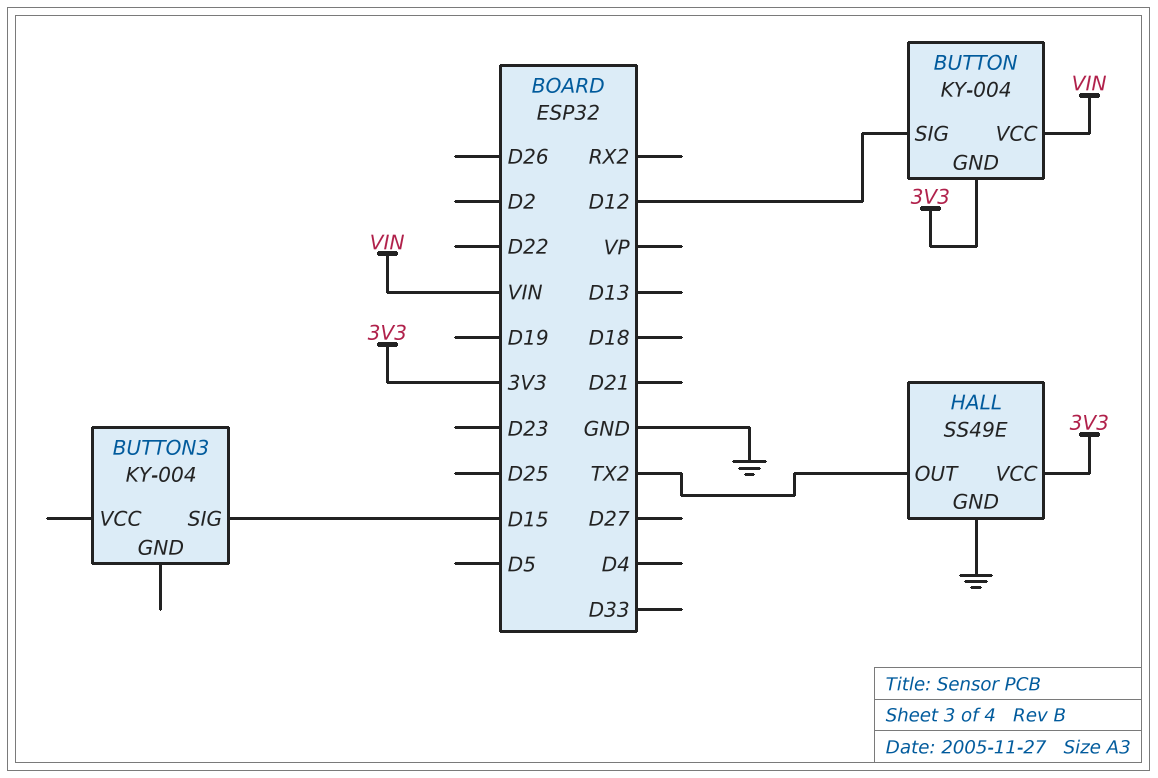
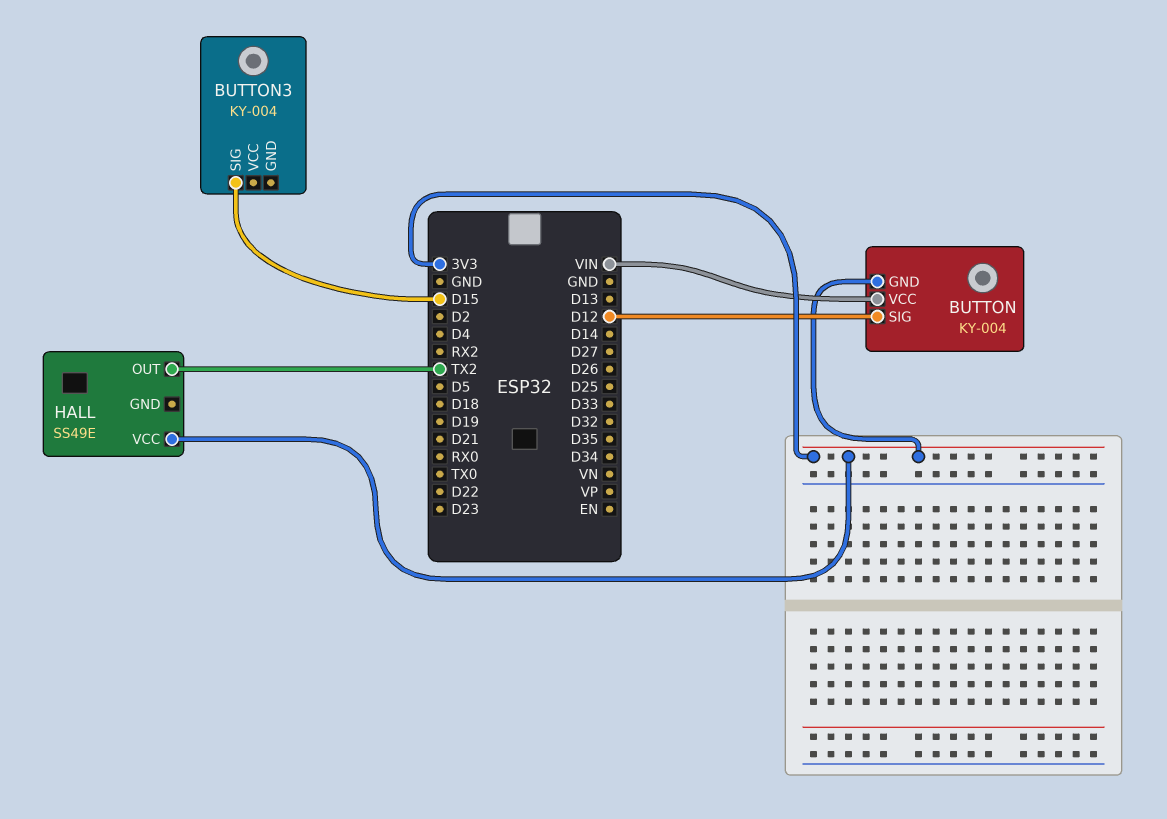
HALL pin GND: GND -> none

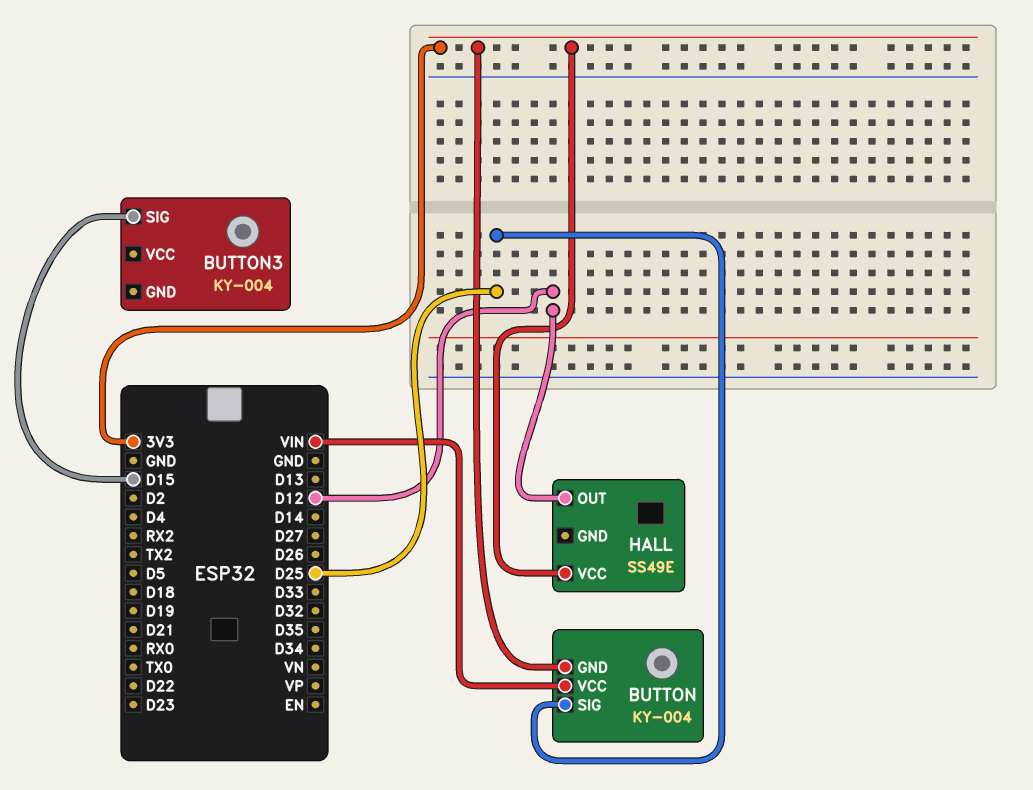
BUTTON pin SIG: D12 -> D25
HALL pin OUT: TX2 -> D12

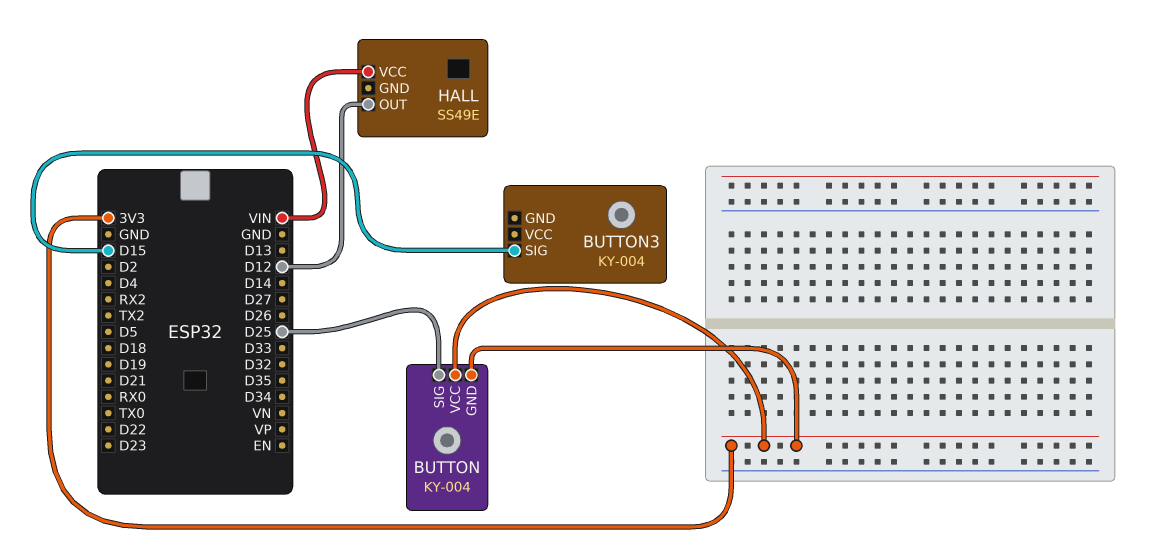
BUTTON pin VCC: VIN -> 3V3
HALL pin VCC: 3V3 -> VIN

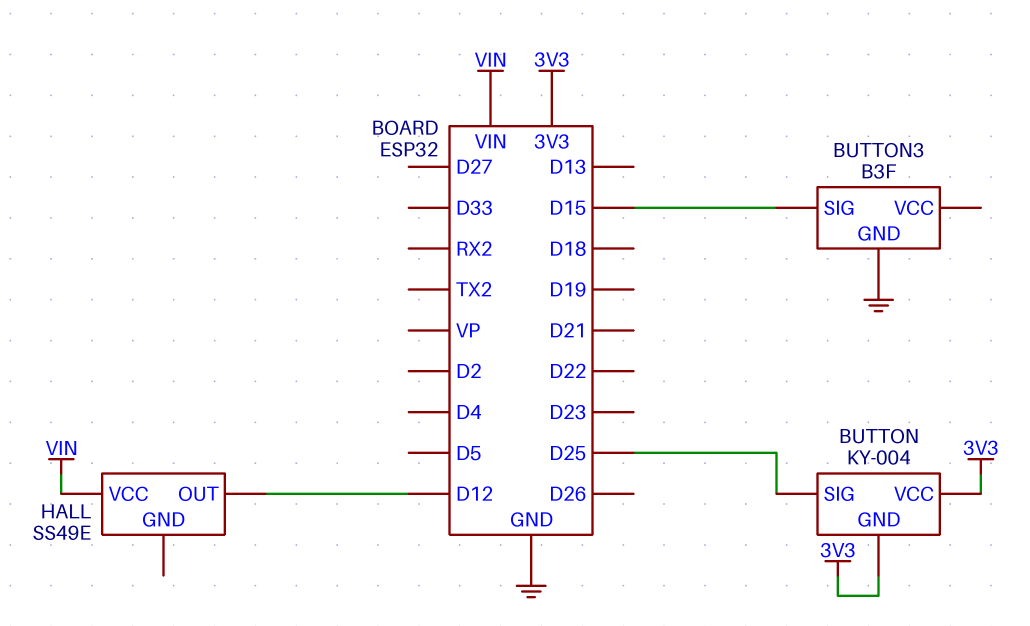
BUTTON3: KY-004 -> B3F
BUTTON3 pin GND: none -> GND

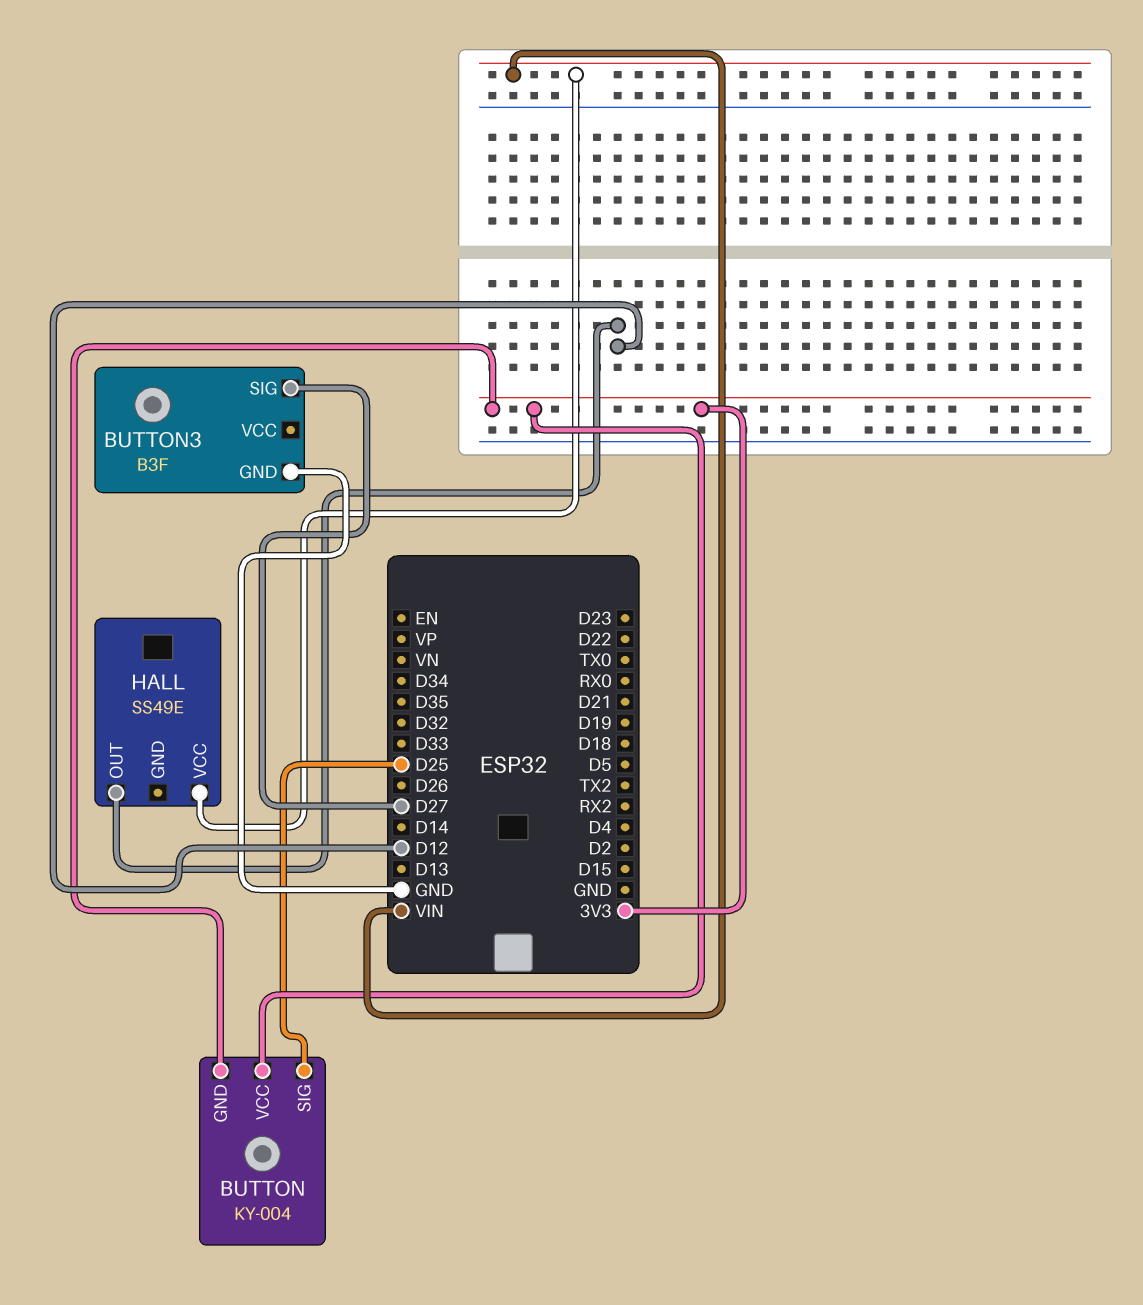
BUTTON3 pin SIG: D15 -> D27

